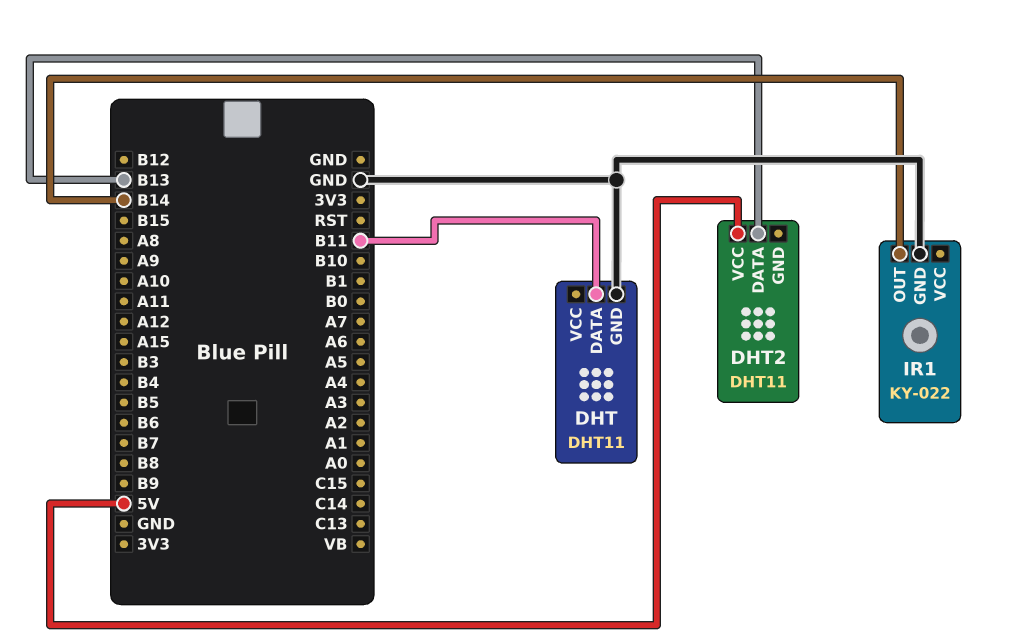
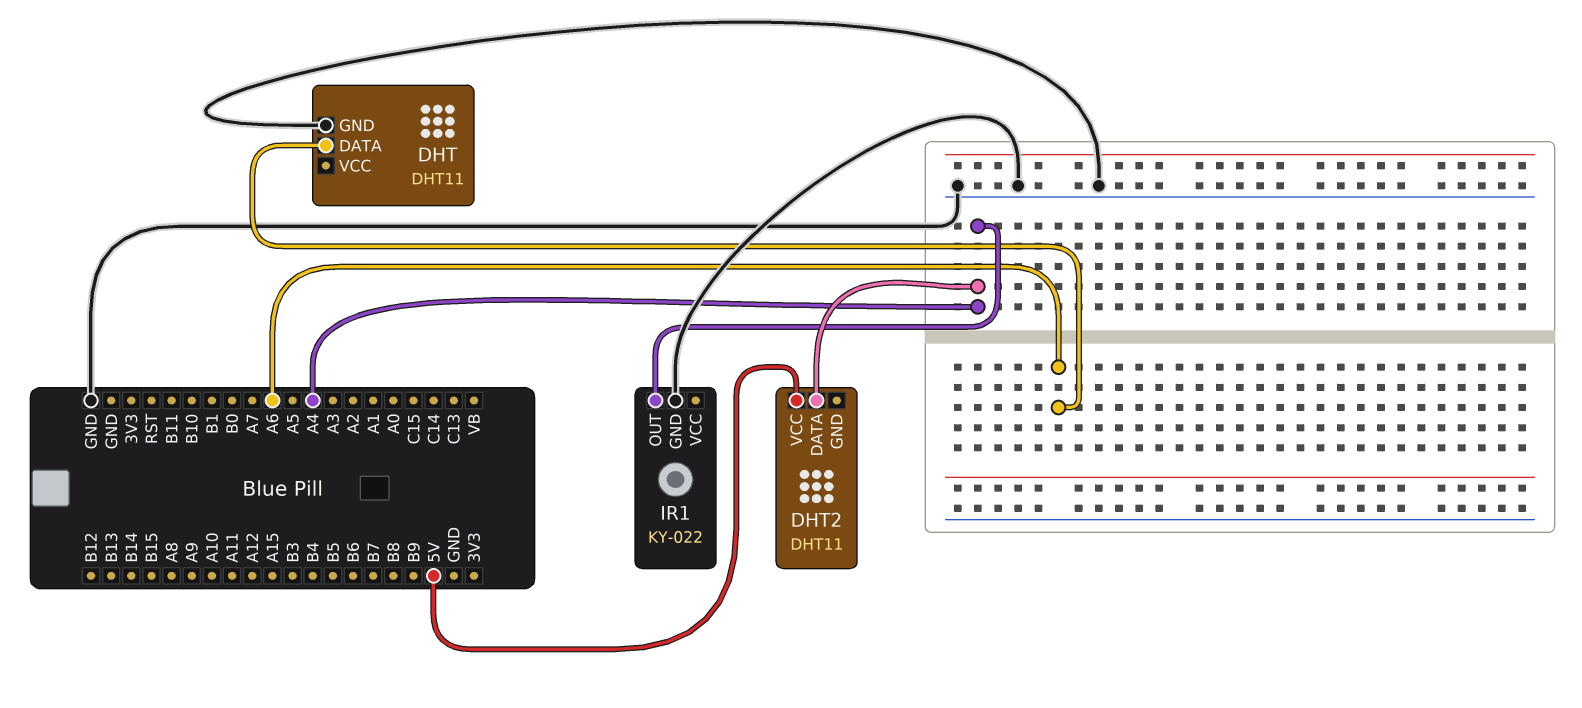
DHT pin DATA: B11 -> A6
DHT2 pin DATA: B13 -> A4
IR1 pin OUT: B14 -> A4

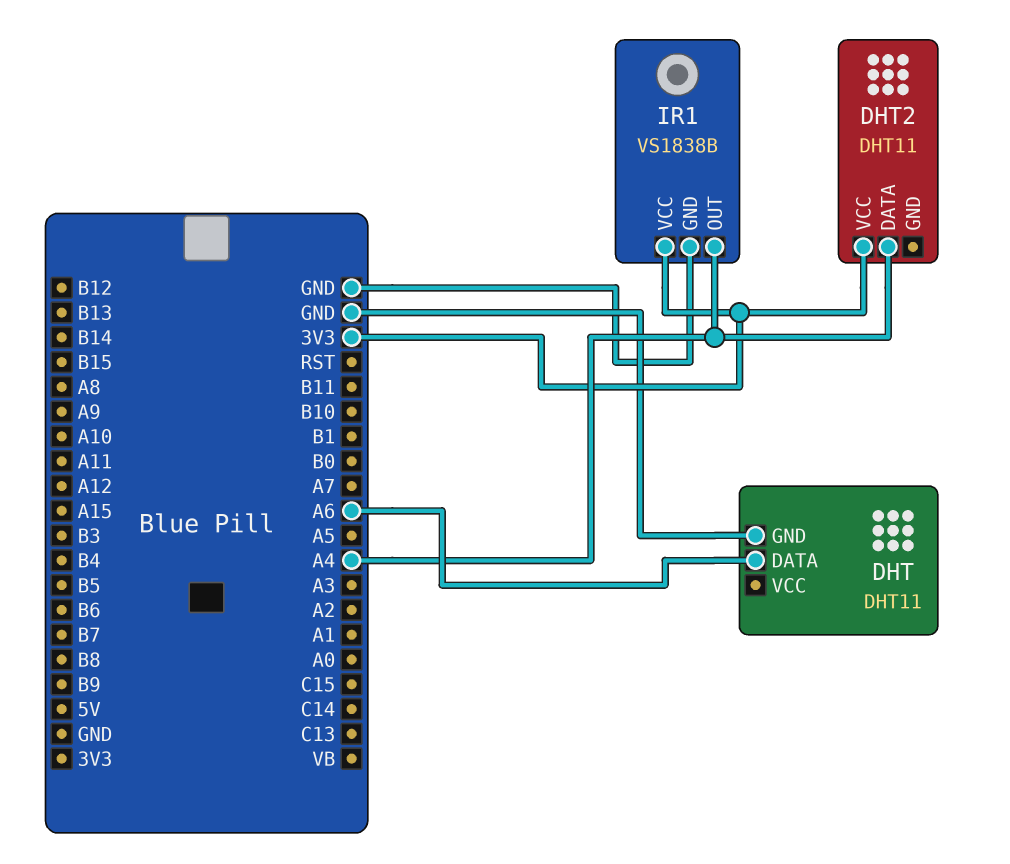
DHT2 pin VCC: 5V -> 3V3
IR1: KY-022 -> VS1838B
IR1 pin VCC: none -> 3V3

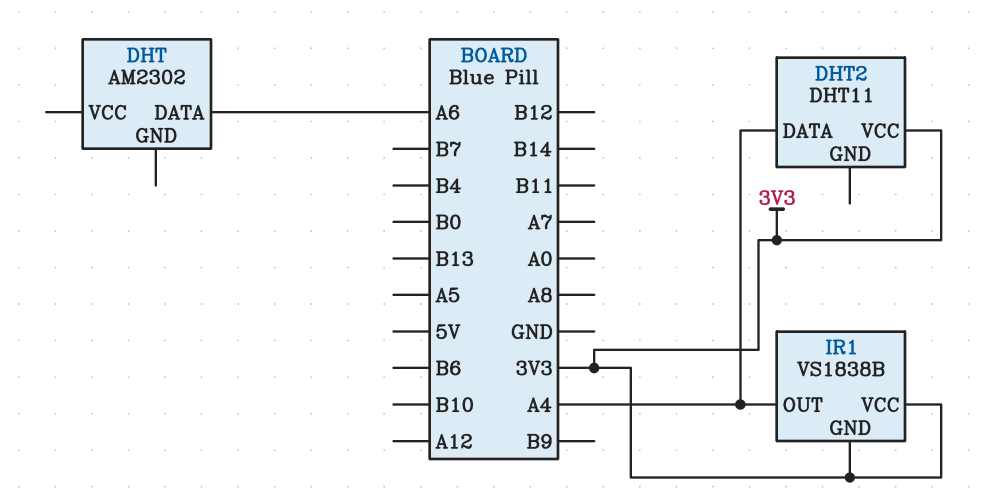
DHT: DHT11 -> AM2302
DHT pin GND: GND -> none
IR1 pin GND: GND -> 3V3

